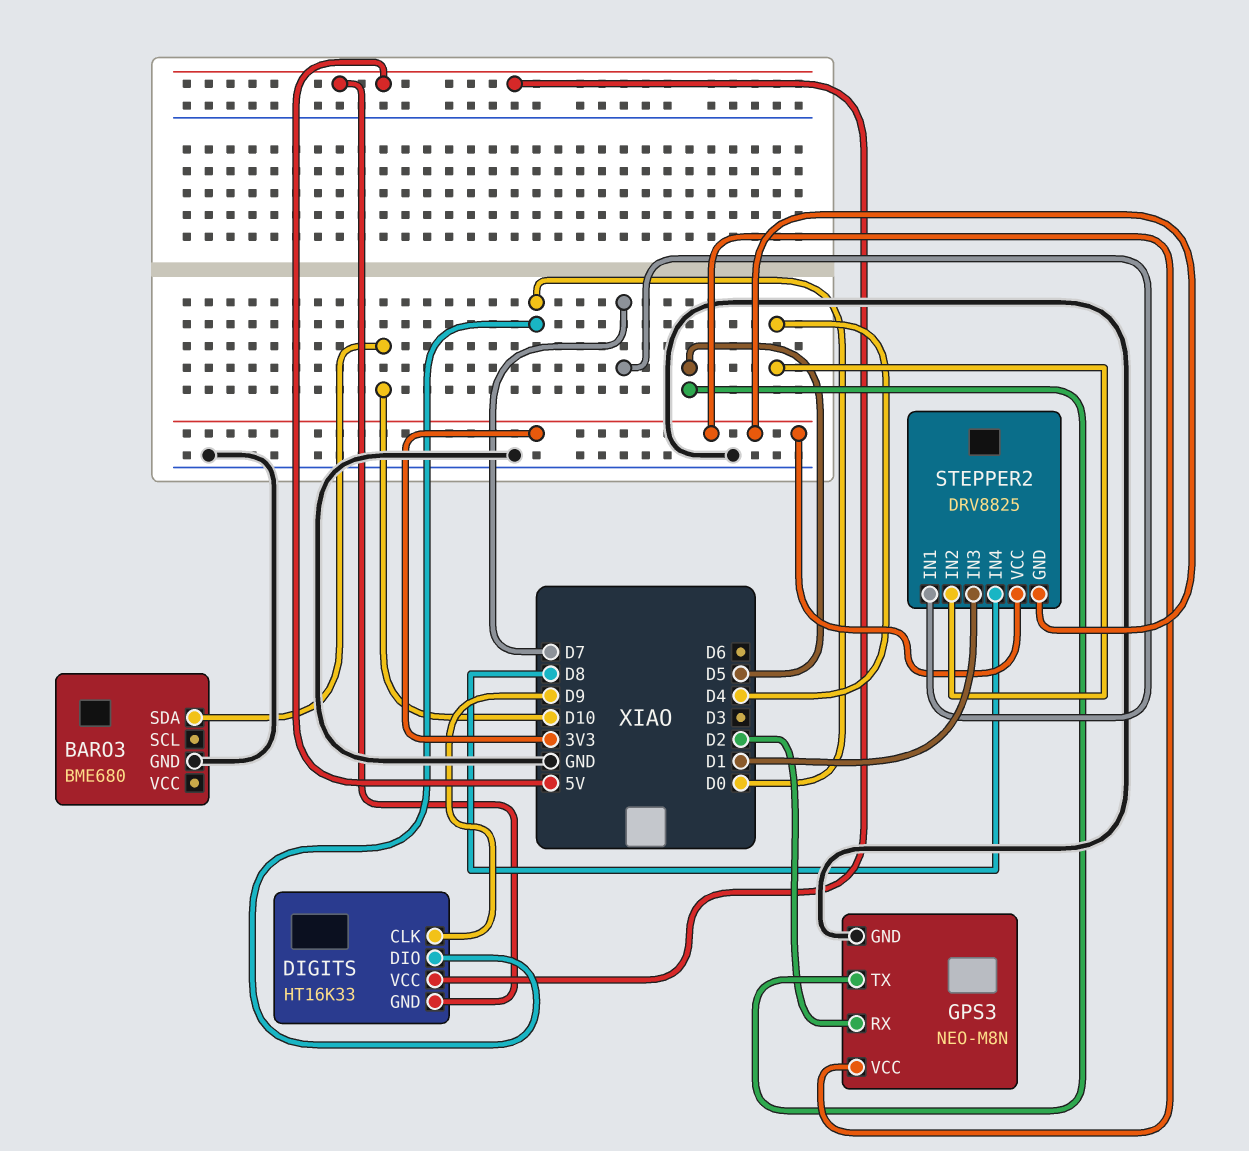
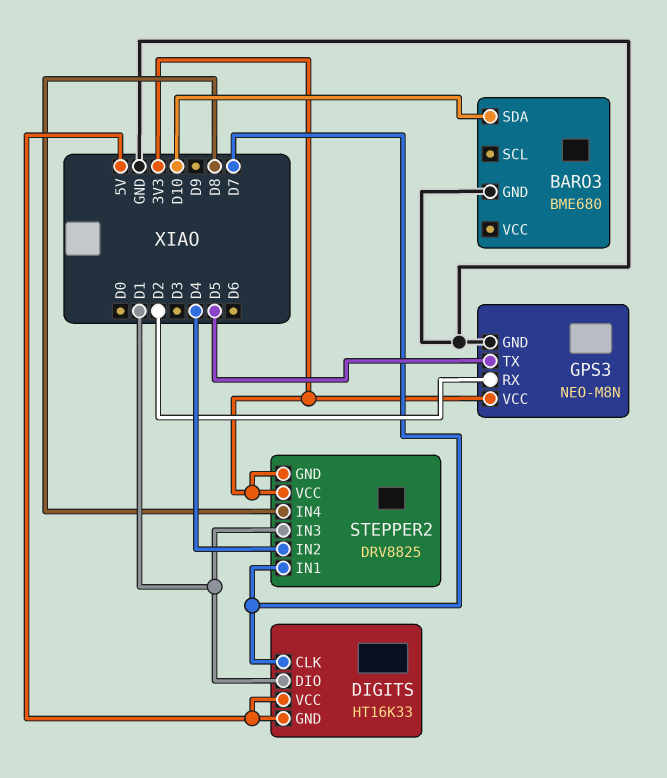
DIGITS pin CLK: D9 -> D7
DIGITS pin DIO: D0 -> D1

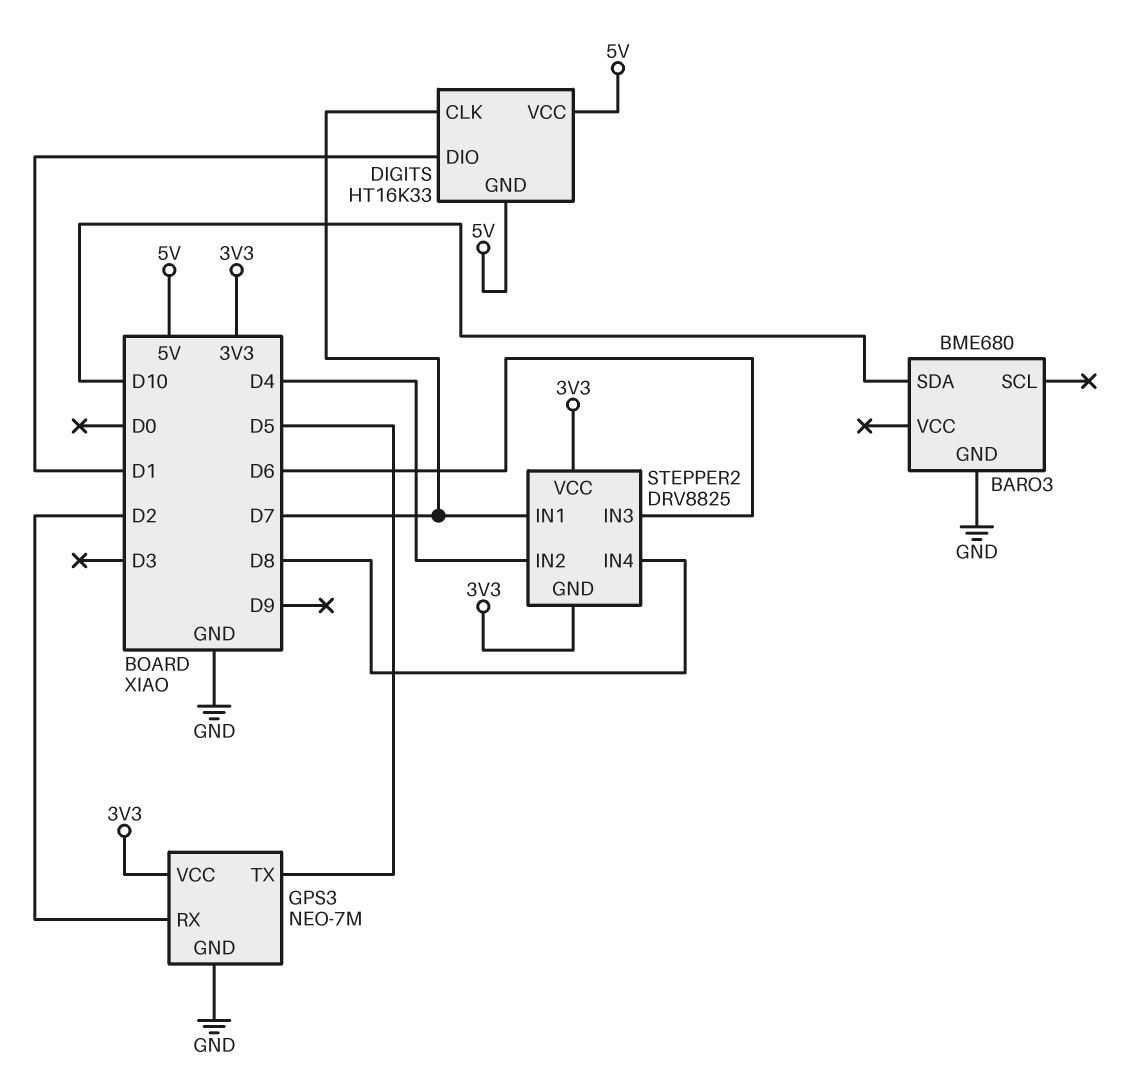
GPS3: NEO-M8N -> NEO-7M
STEPPER2 pin IN3: D1 -> D6

